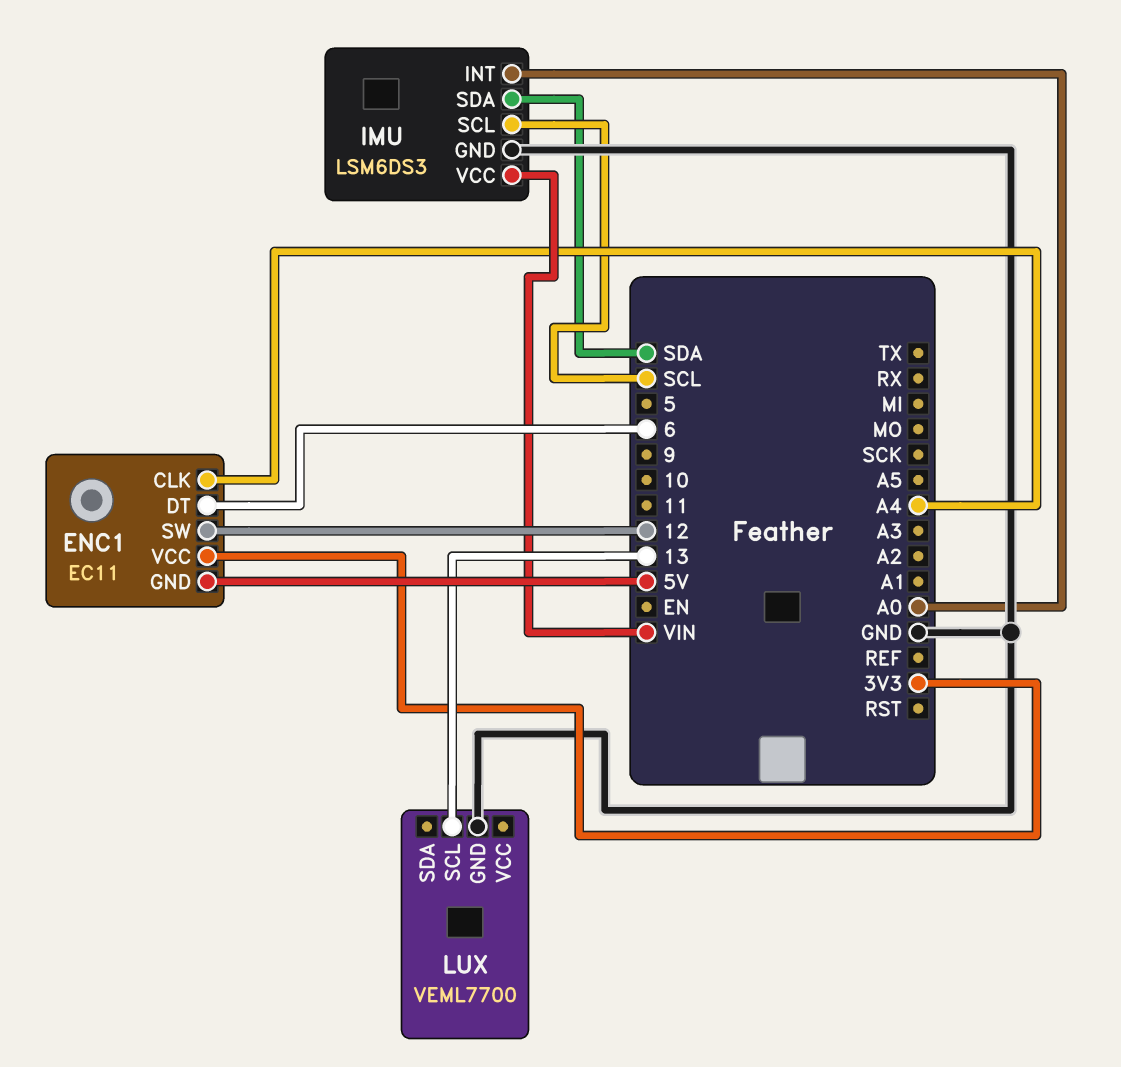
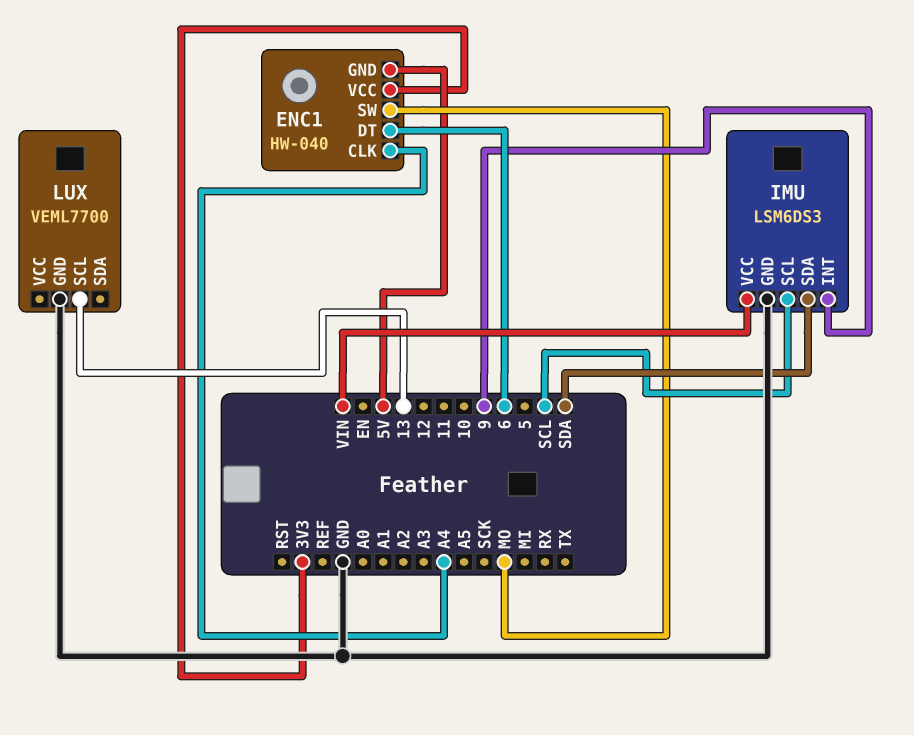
ENC1: EC11 -> HW-040
ENC1 pin SW: 12 -> MO
IMU pin INT: A0 -> 9

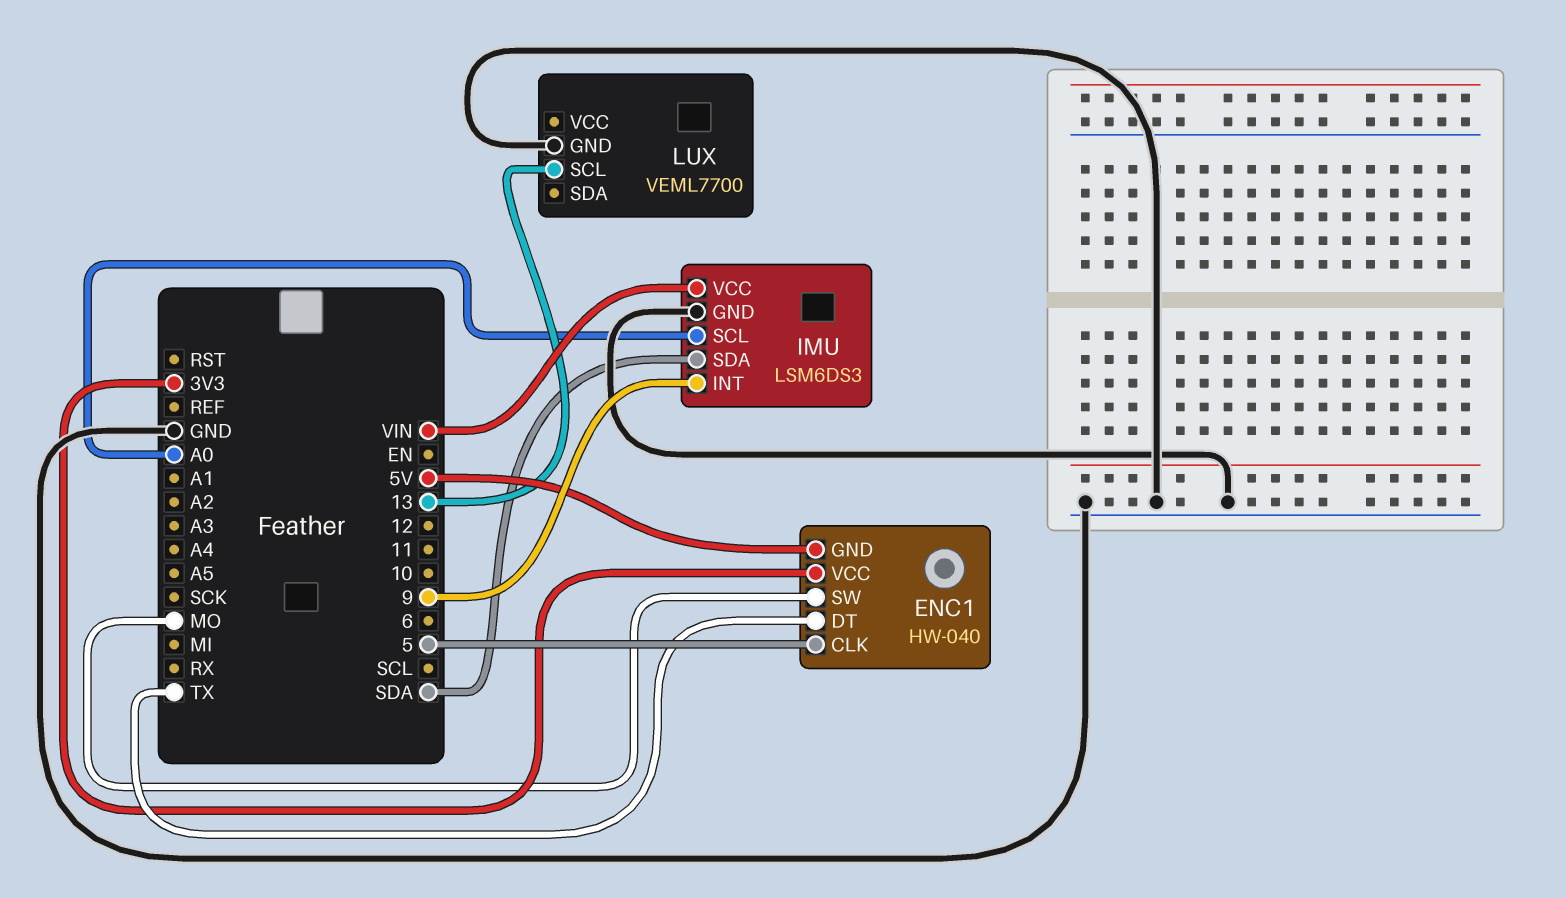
ENC1 pin CLK: A4 -> 5
ENC1 pin DT: 6 -> TX
IMU pin SCL: SCL -> A0

